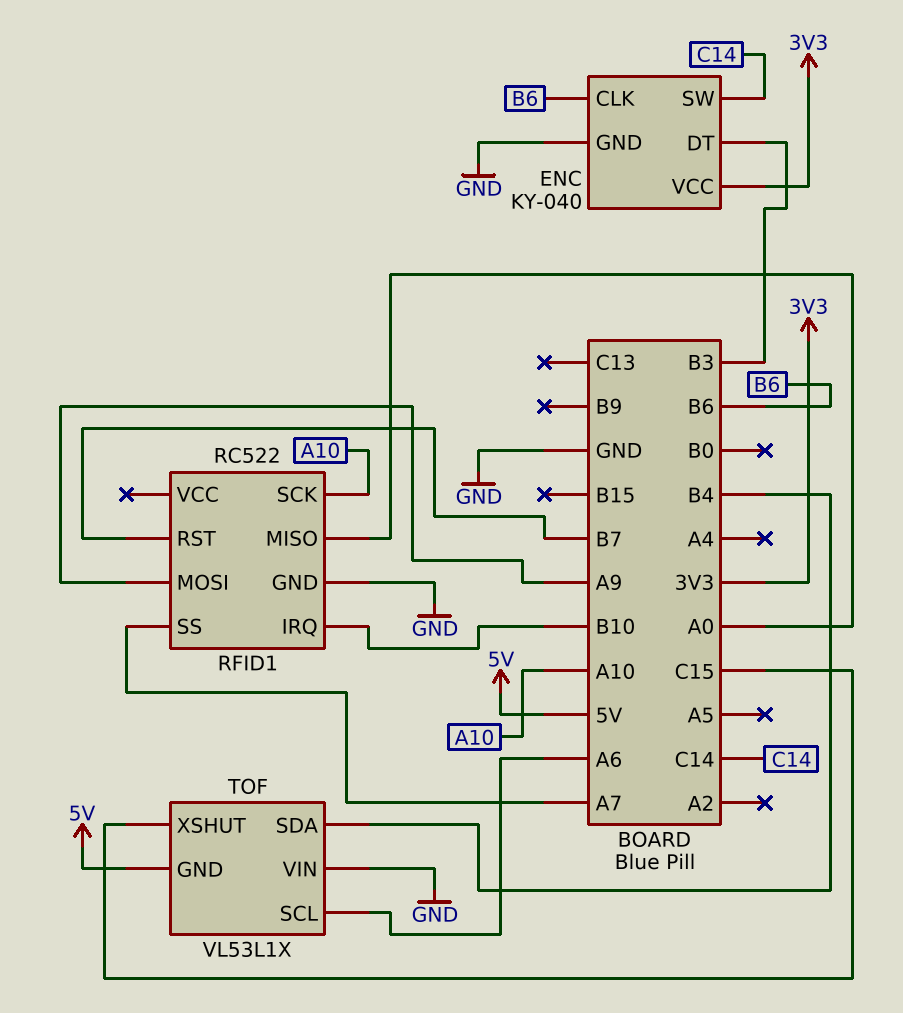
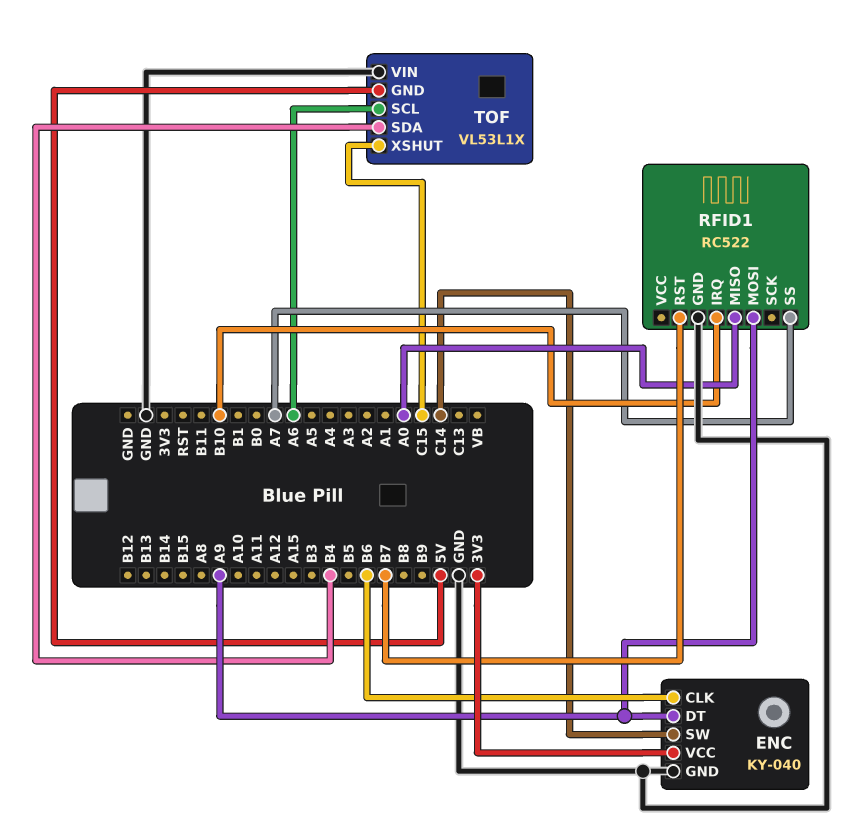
ENC pin DT: B3 -> A9
RFID1 pin SCK: A10 -> none

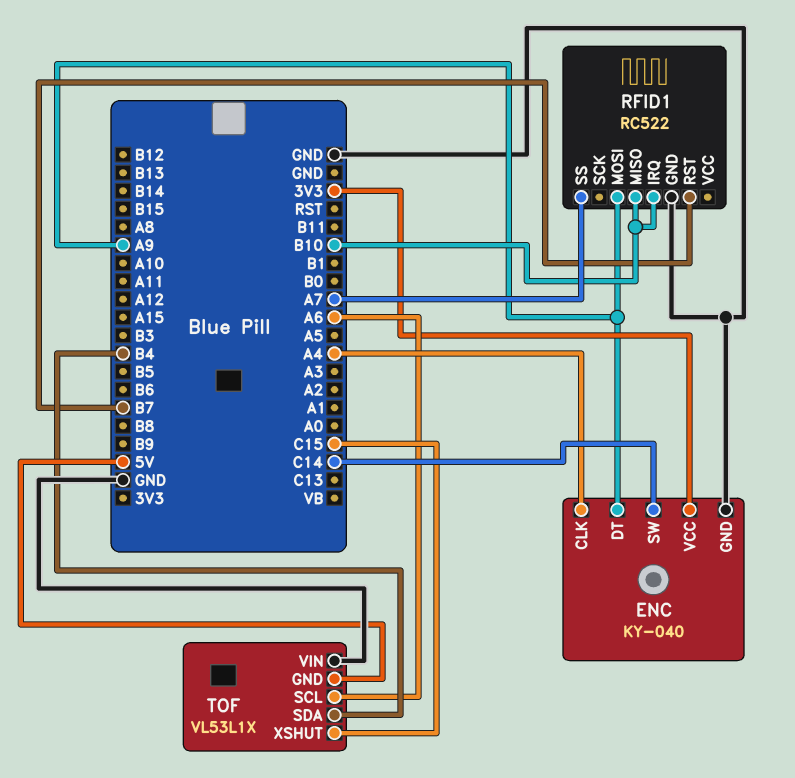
ENC pin CLK: B6 -> A4
RFID1 pin MISO: A0 -> B10

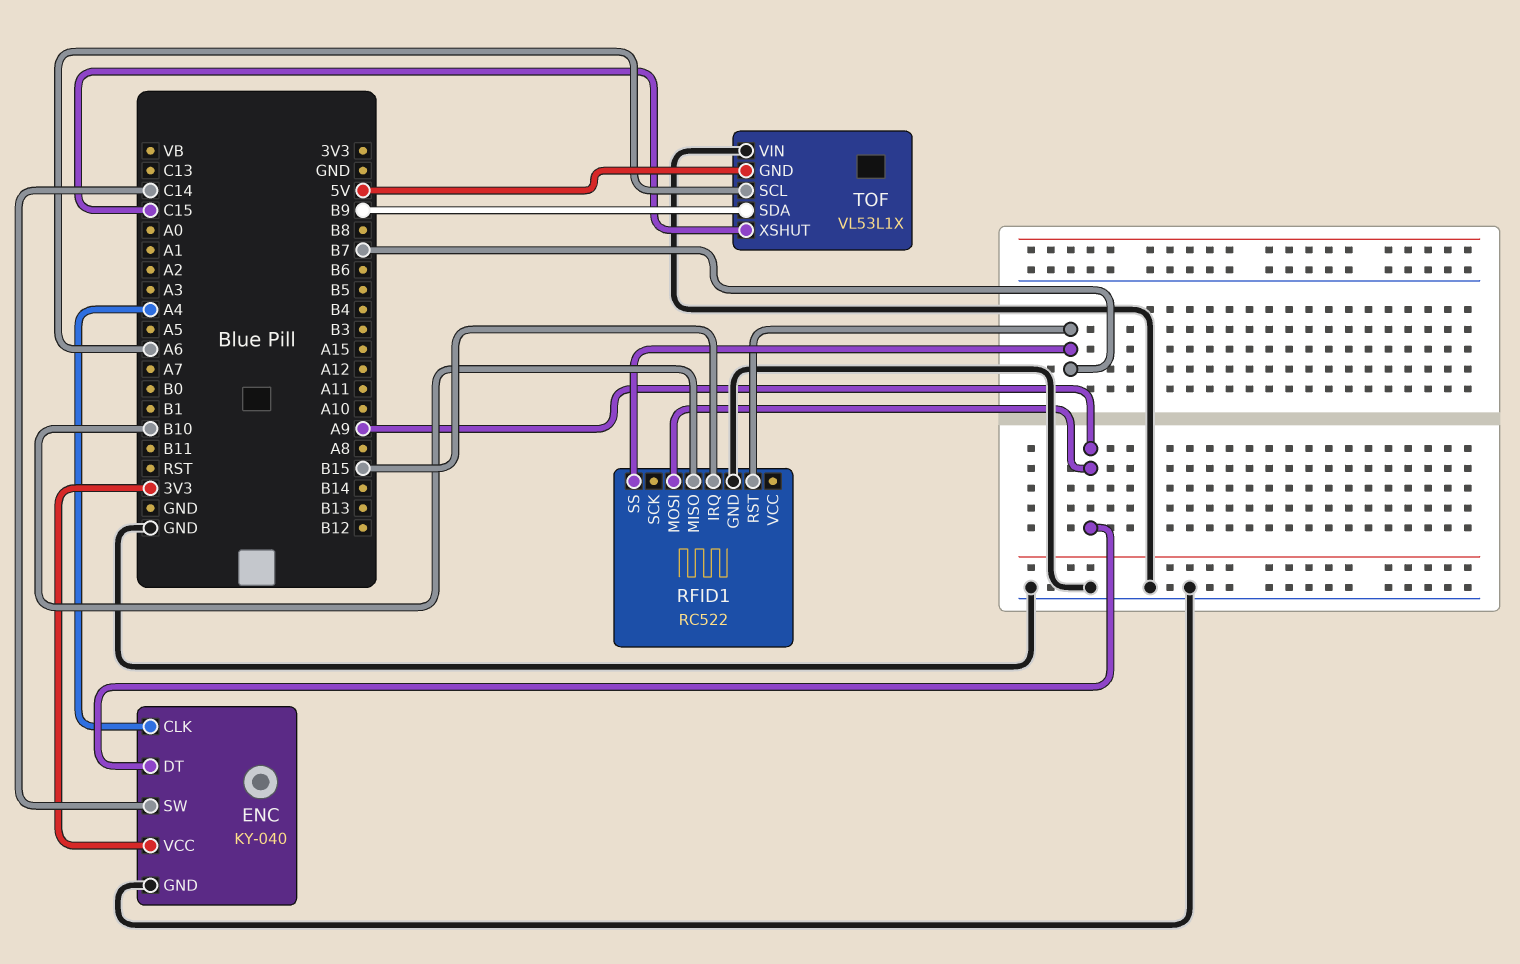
RFID1 pin IRQ: B10 -> B15
RFID1 pin SS: A7 -> B7
TOF pin SDA: B4 -> B9

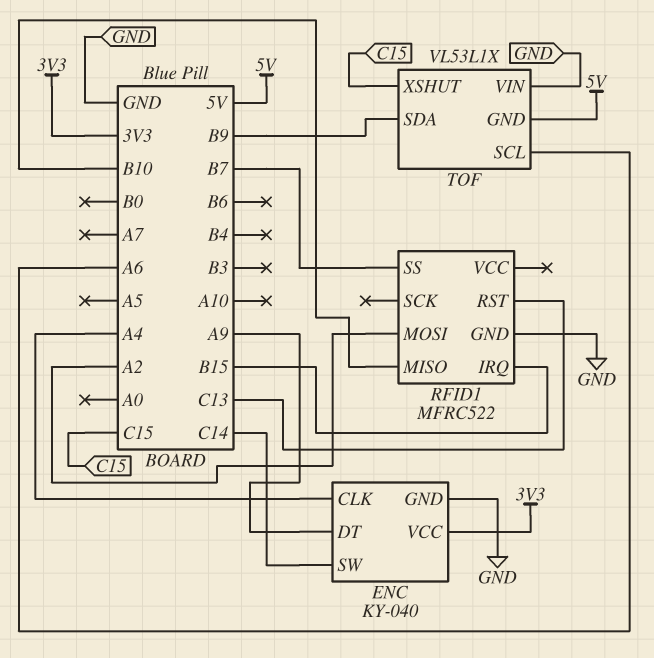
RFID1: RC522 -> MFRC522
RFID1 pin MOSI: A9 -> A2
RFID1 pin RST: B7 -> C13

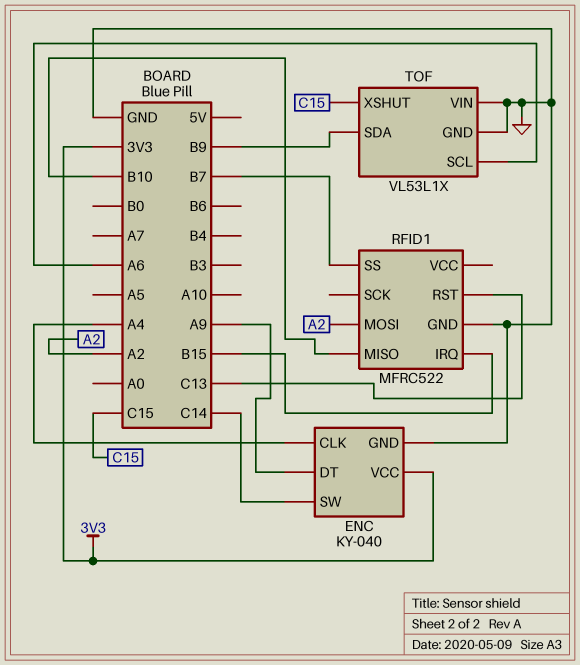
TOF pin GND: 5V -> GND

